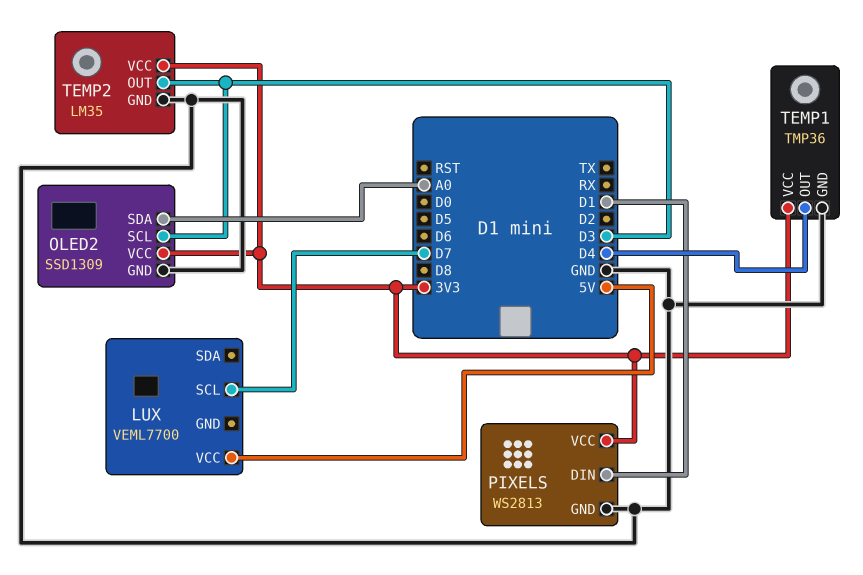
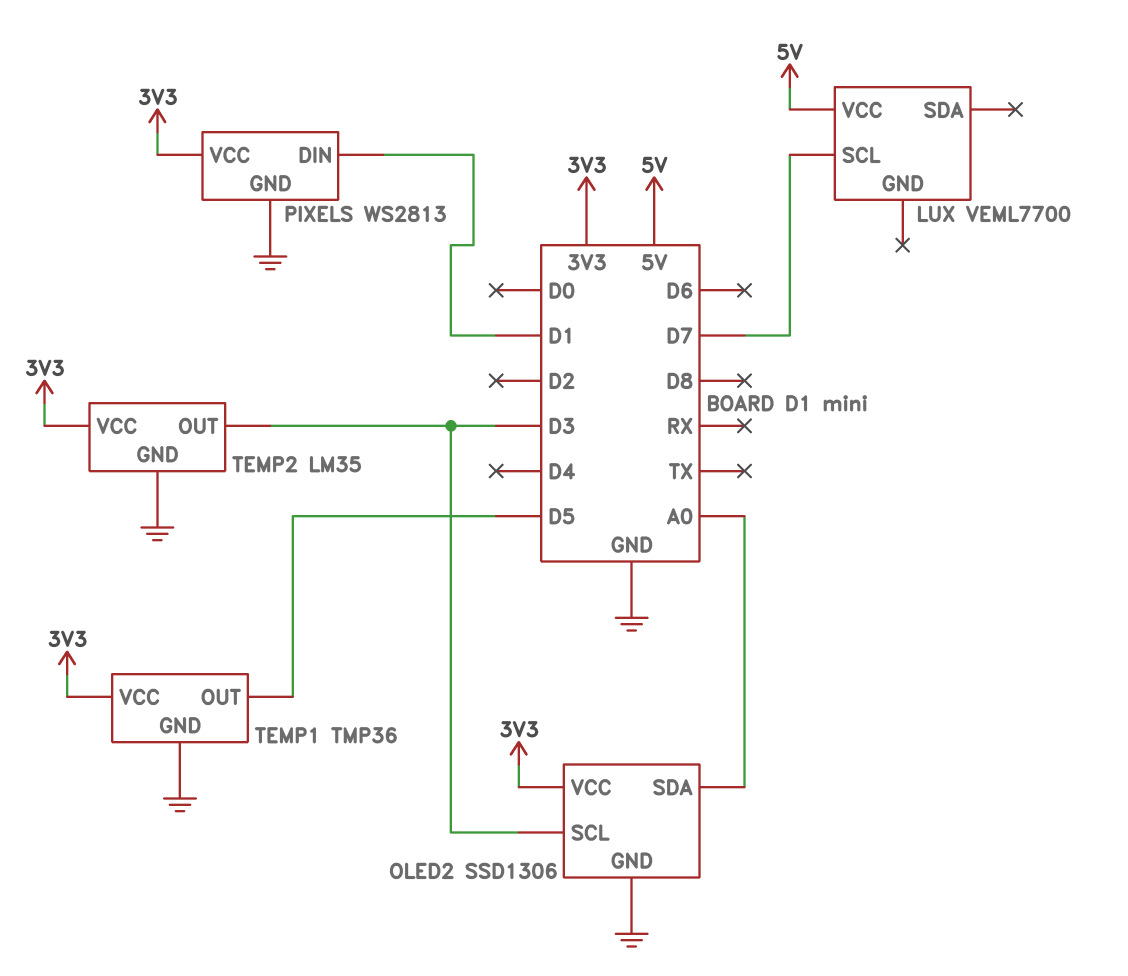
OLED2: SSD1309 -> SSD1306
TEMP1 pin OUT: D4 -> D5

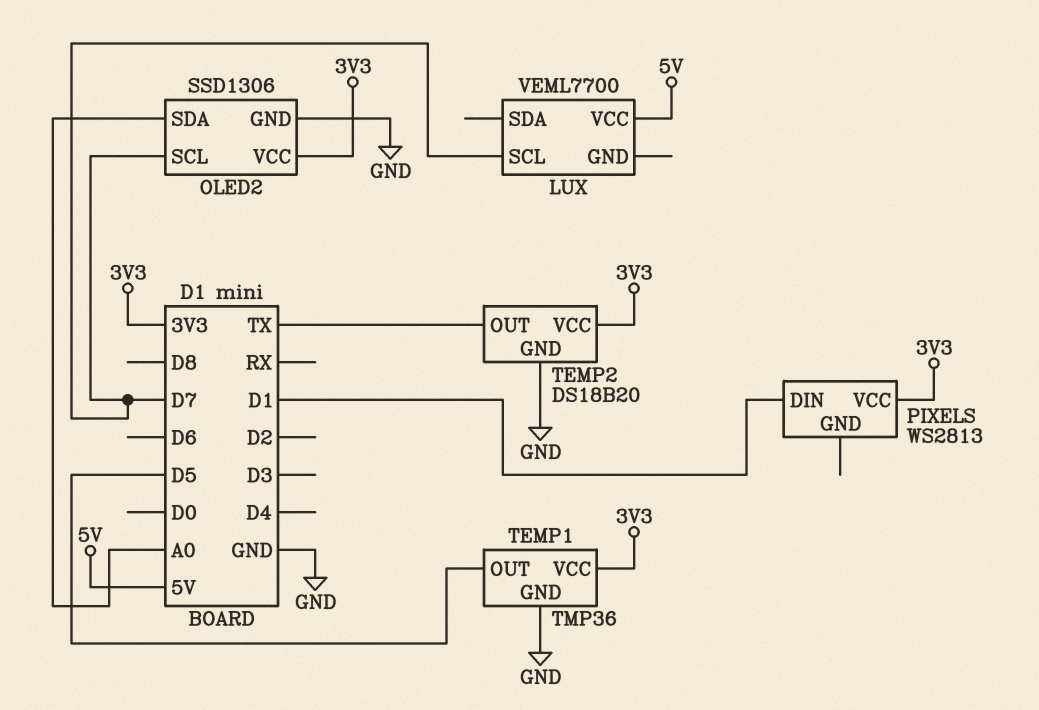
OLED2 pin SCL: D3 -> D7
PIXELS pin GND: GND -> none
TEMP2: LM35 -> DS18B20
TEMP2 pin OUT: D3 -> TX

